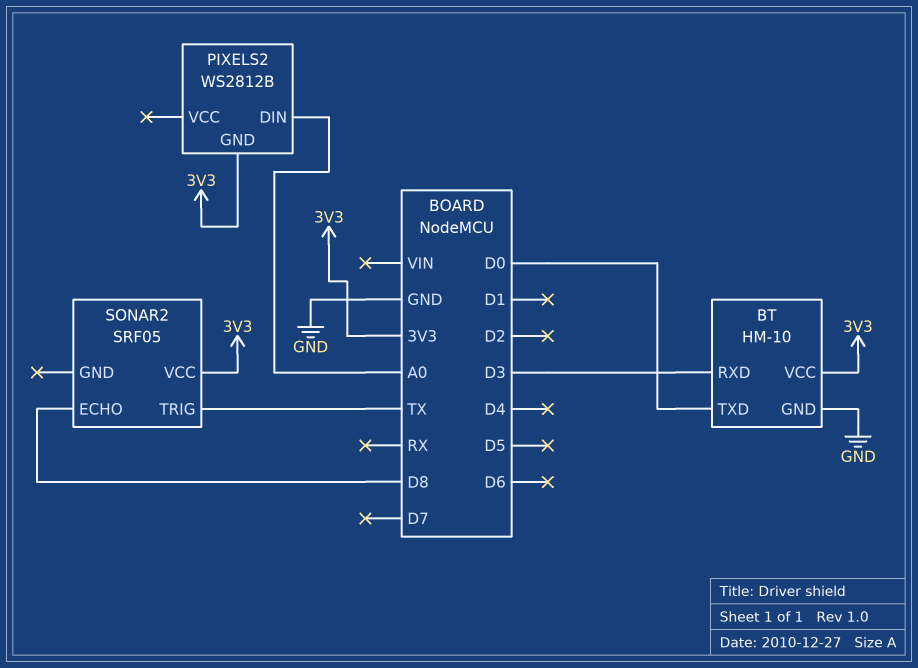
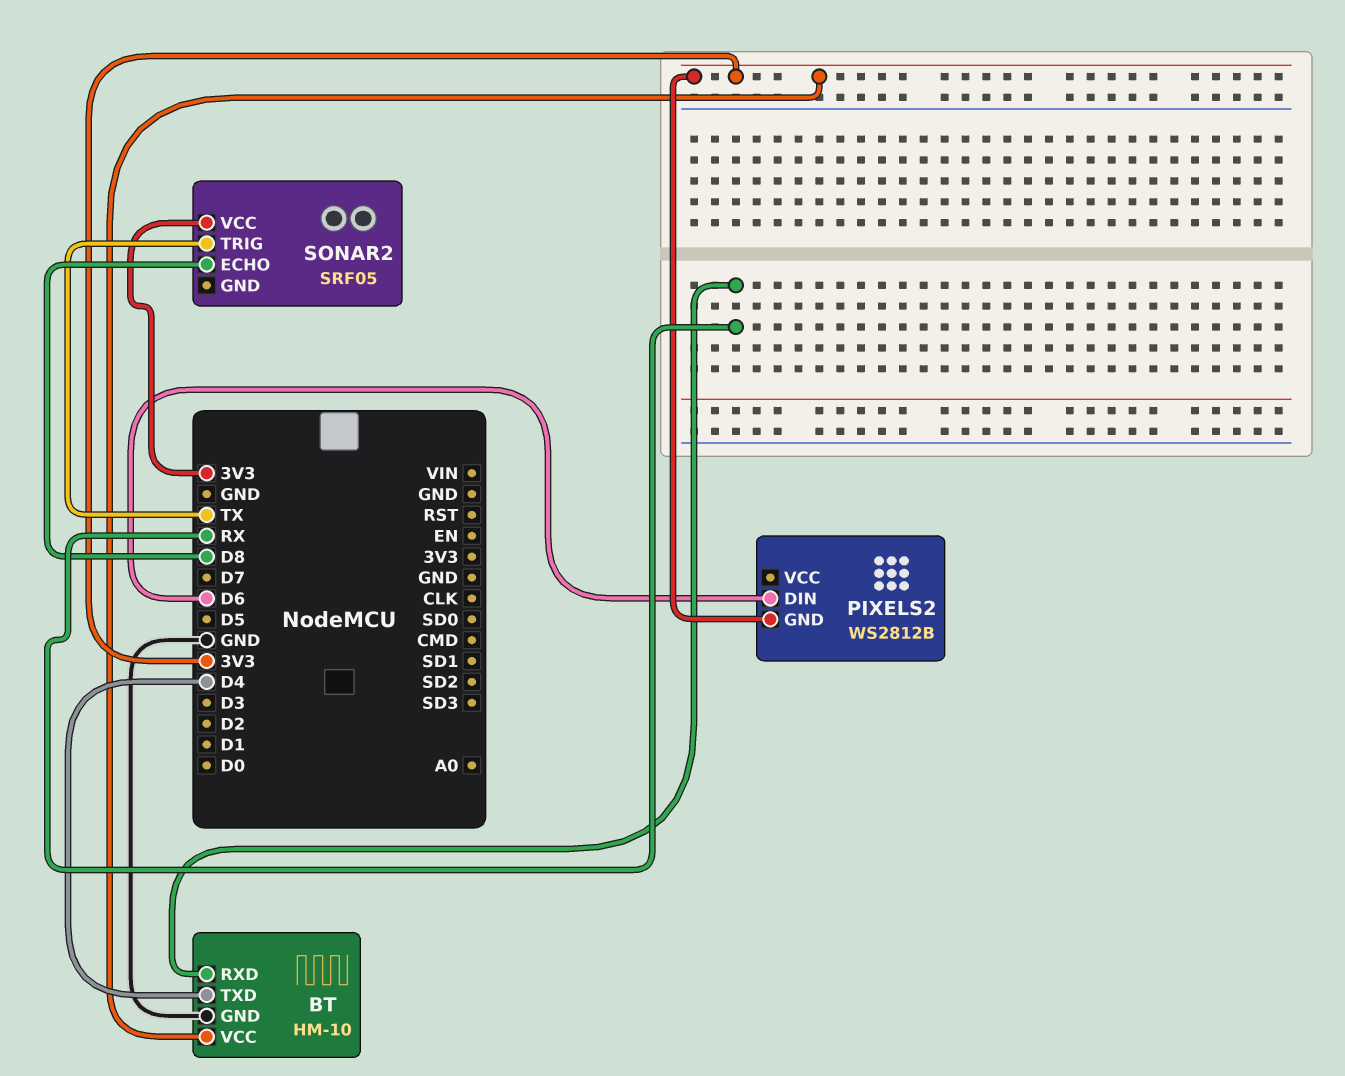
BT pin RXD: D3 -> RX
BT pin TXD: D0 -> D4
PIXELS2 pin DIN: A0 -> D6

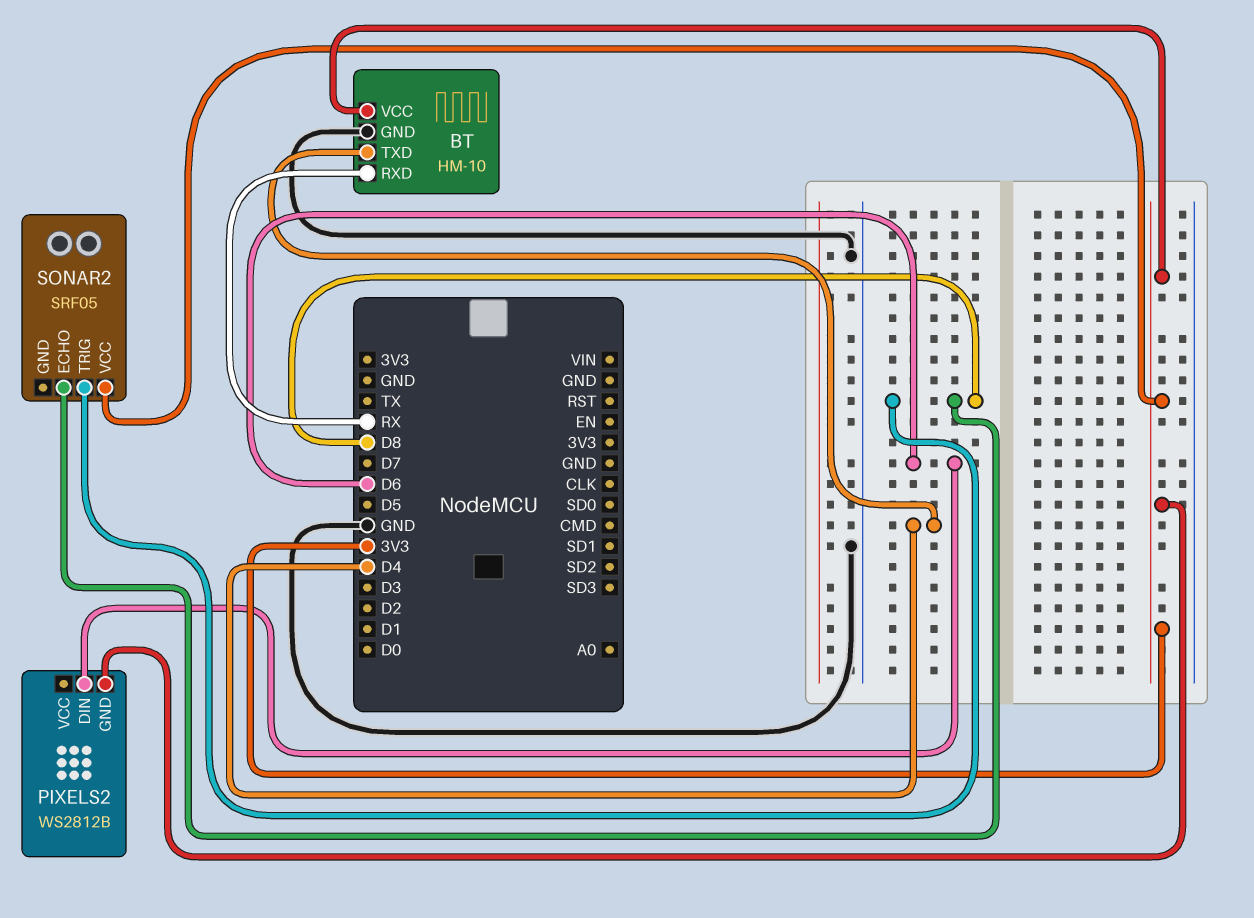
SONAR2 pin TRIG: TX -> D8

